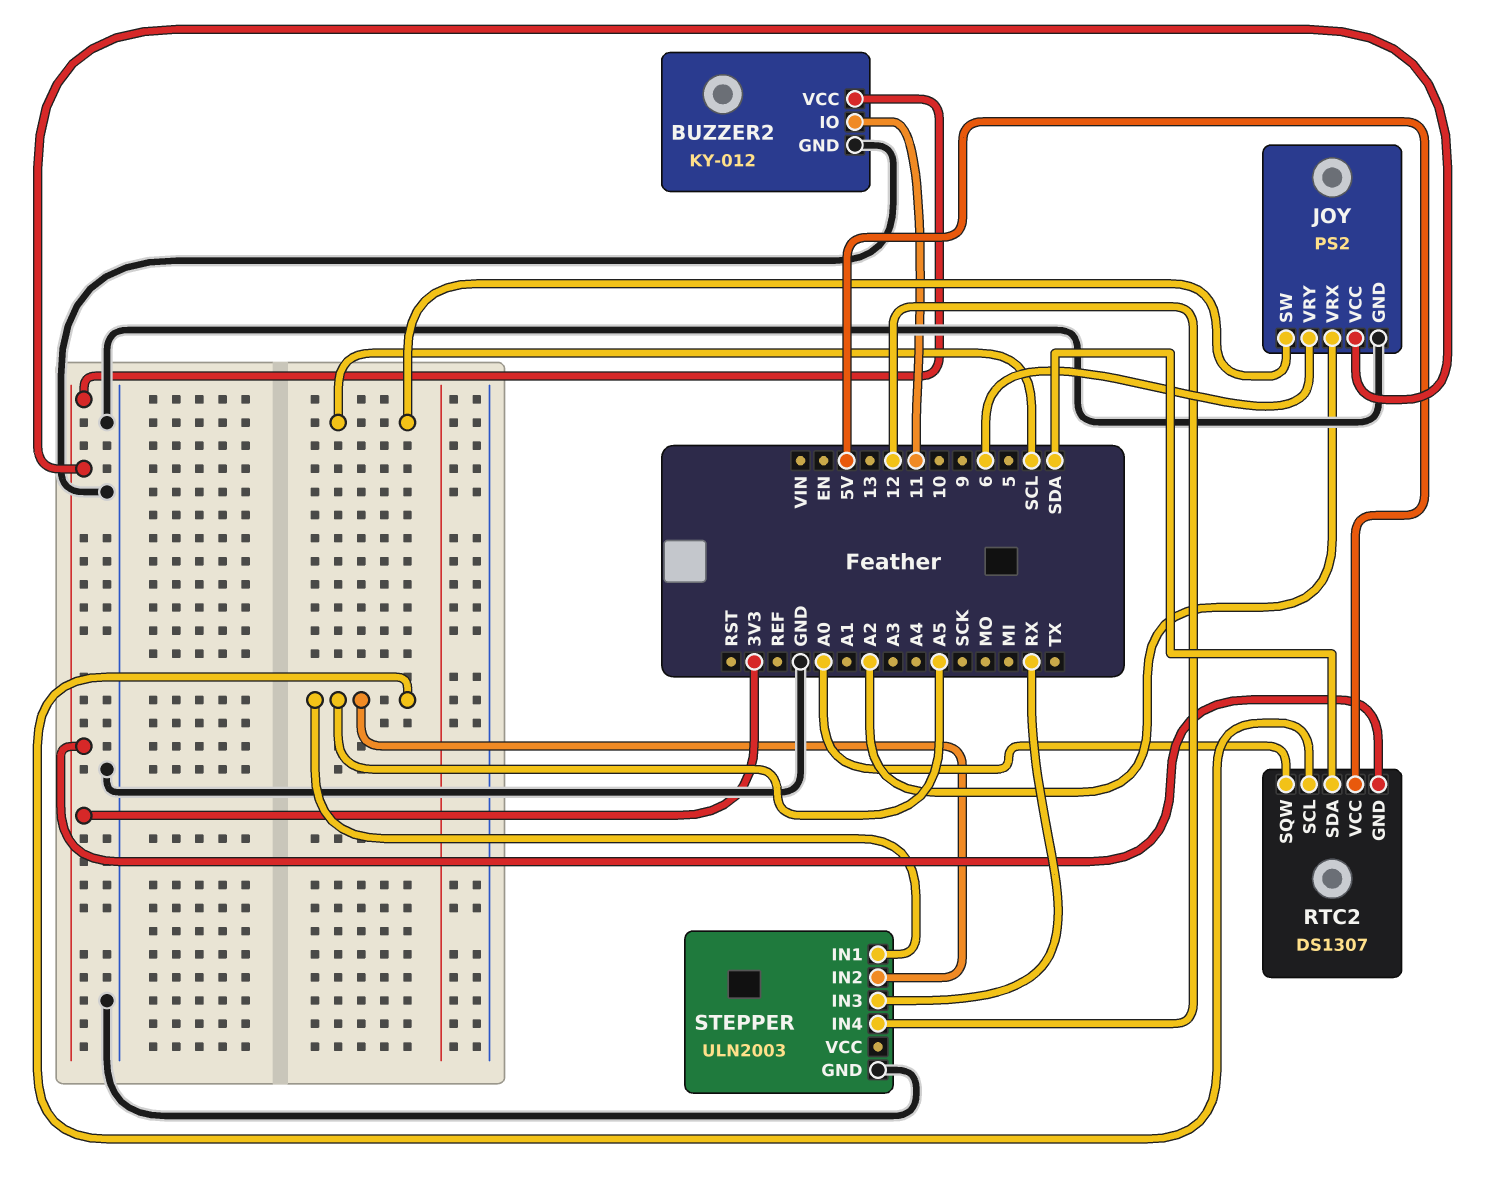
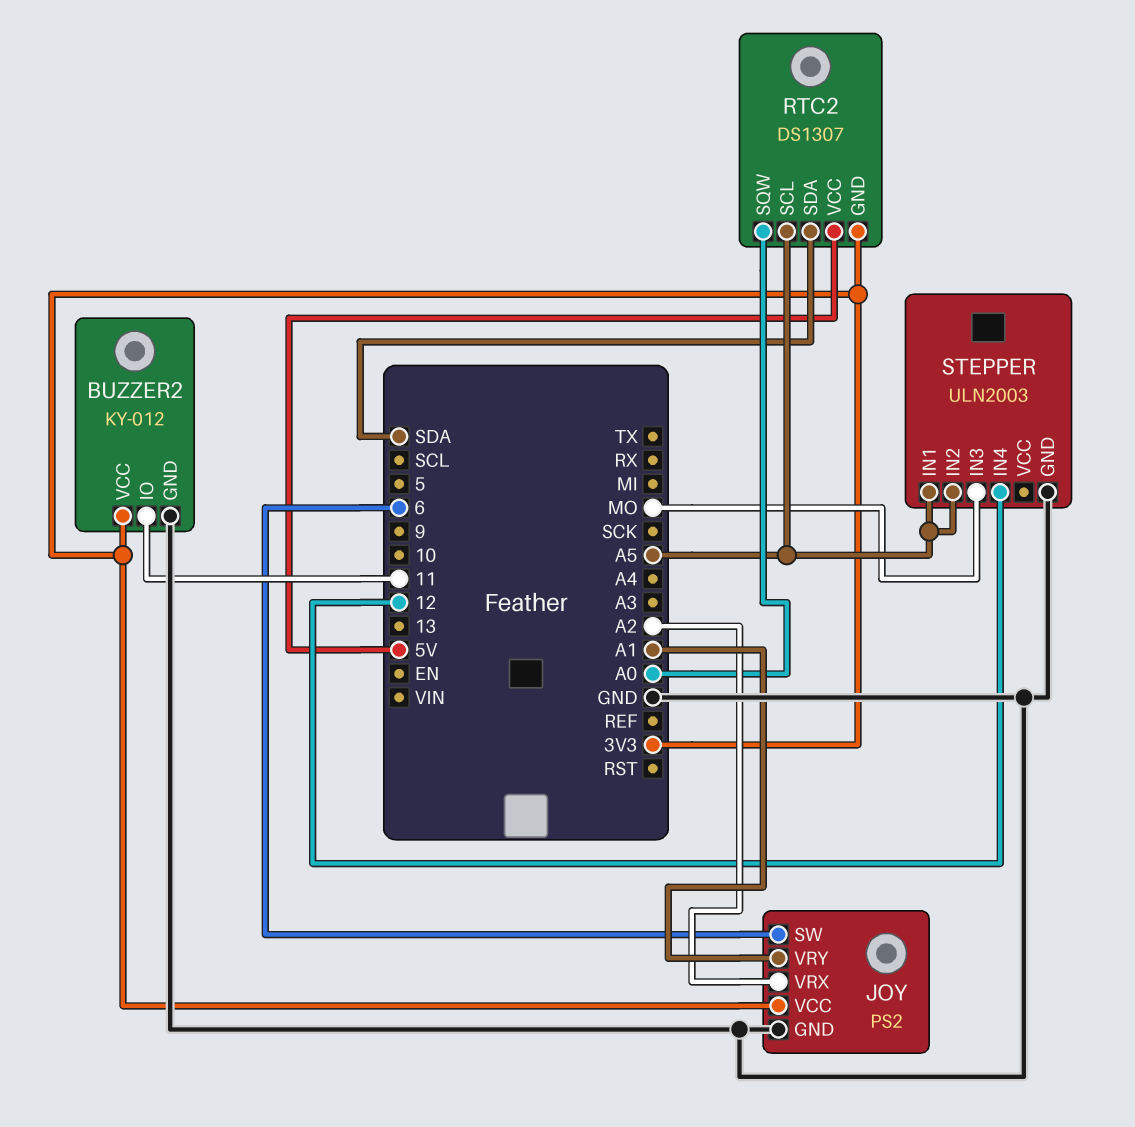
JOY pin SW: SCL -> 6
JOY pin VRY: 6 -> A1
STEPPER pin IN3: RX -> MO

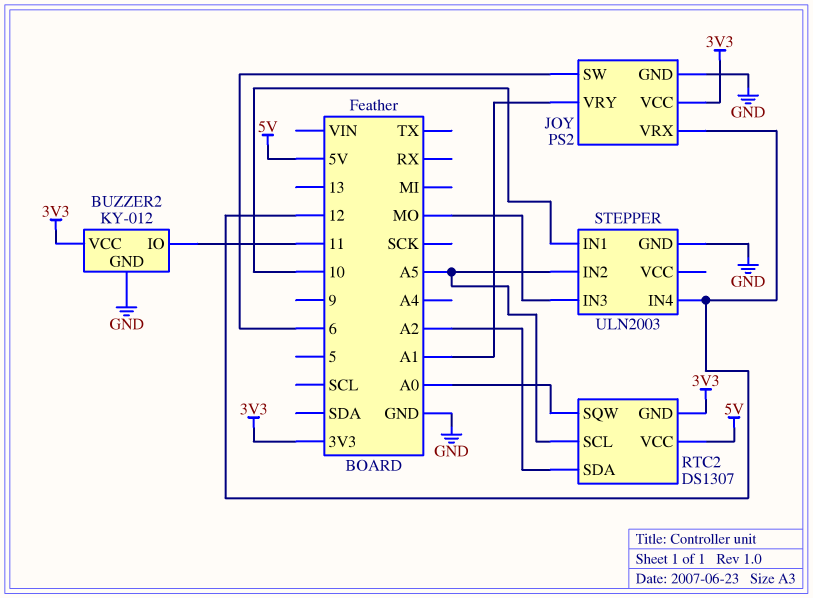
JOY pin VRX: A2 -> 12
RTC2 pin SDA: SDA -> A2
STEPPER pin IN1: A5 -> 10

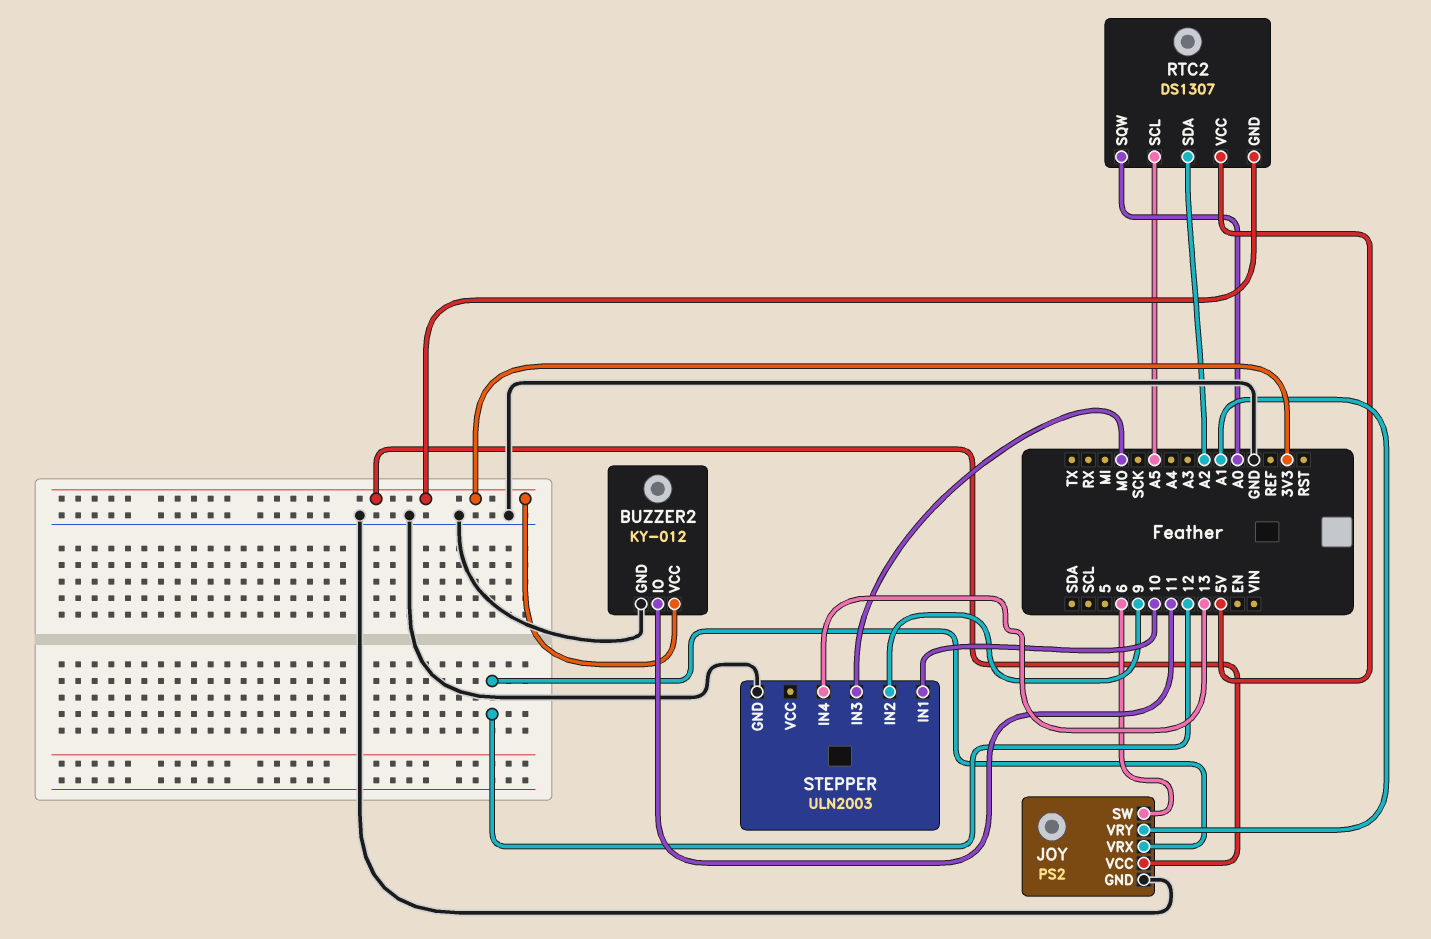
STEPPER pin IN2: A5 -> 9
STEPPER pin IN4: 12 -> 13

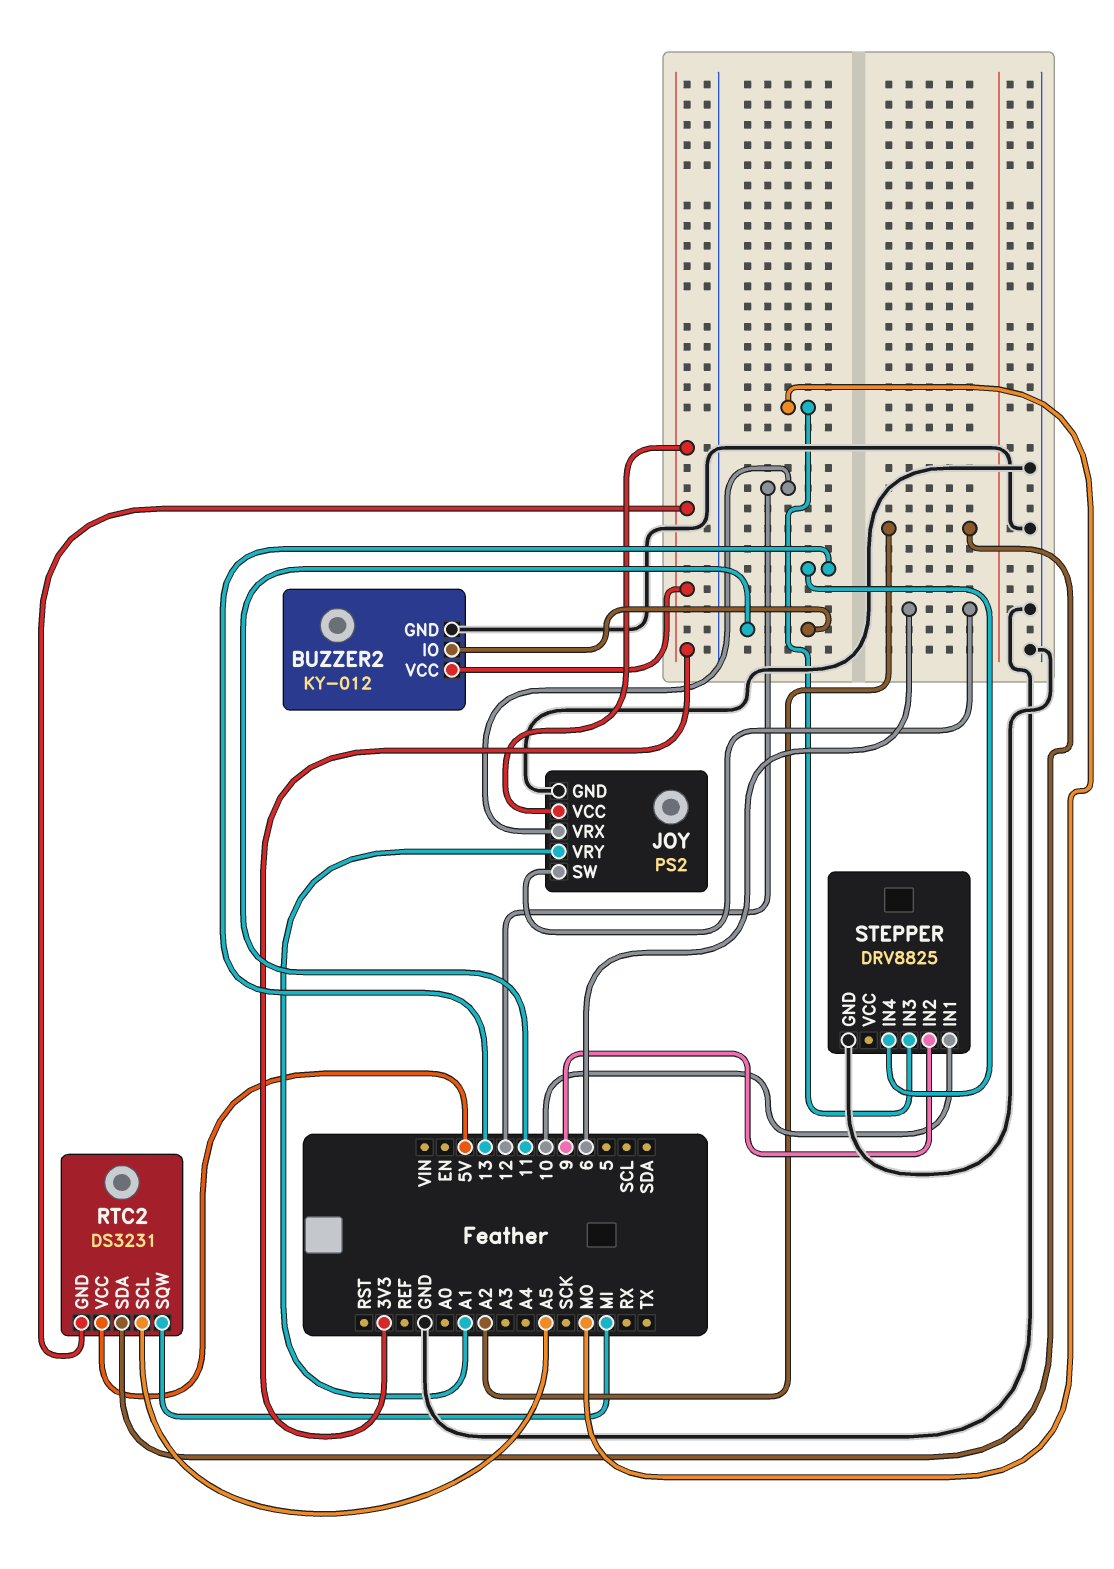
RTC2: DS1307 -> DS3231
RTC2 pin SQW: A0 -> MI
STEPPER: ULN2003 -> DRV8825

